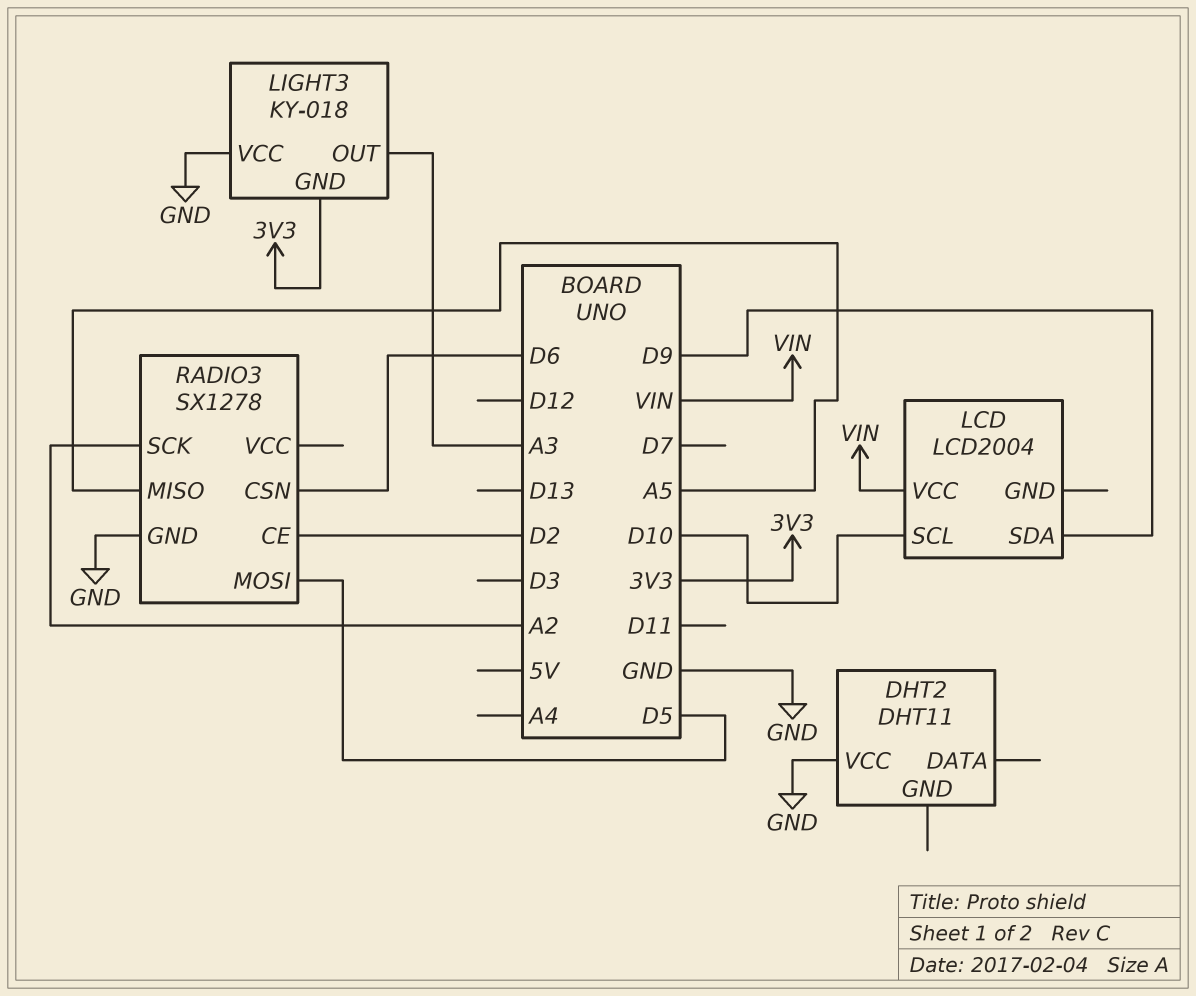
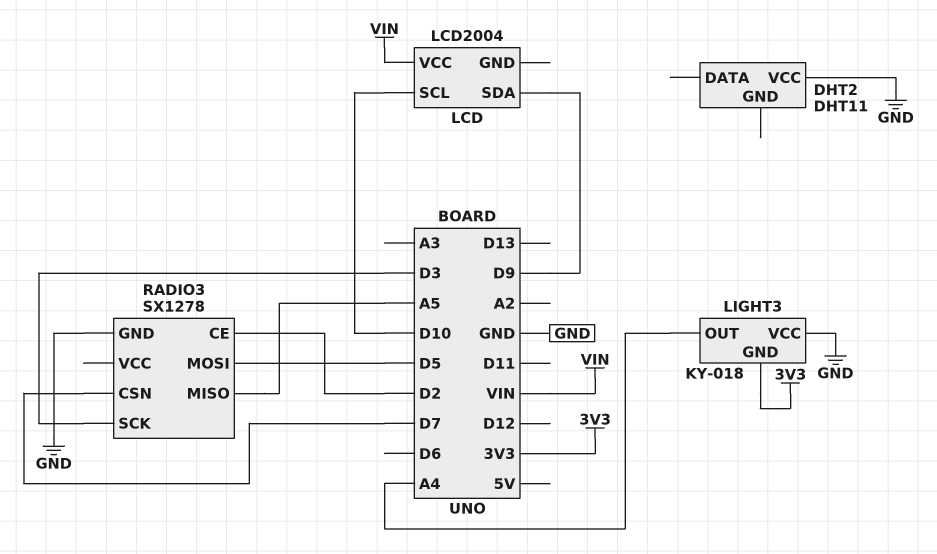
LIGHT3 pin OUT: A3 -> A4
RADIO3 pin CSN: D6 -> D7
RADIO3 pin SCK: A2 -> D3

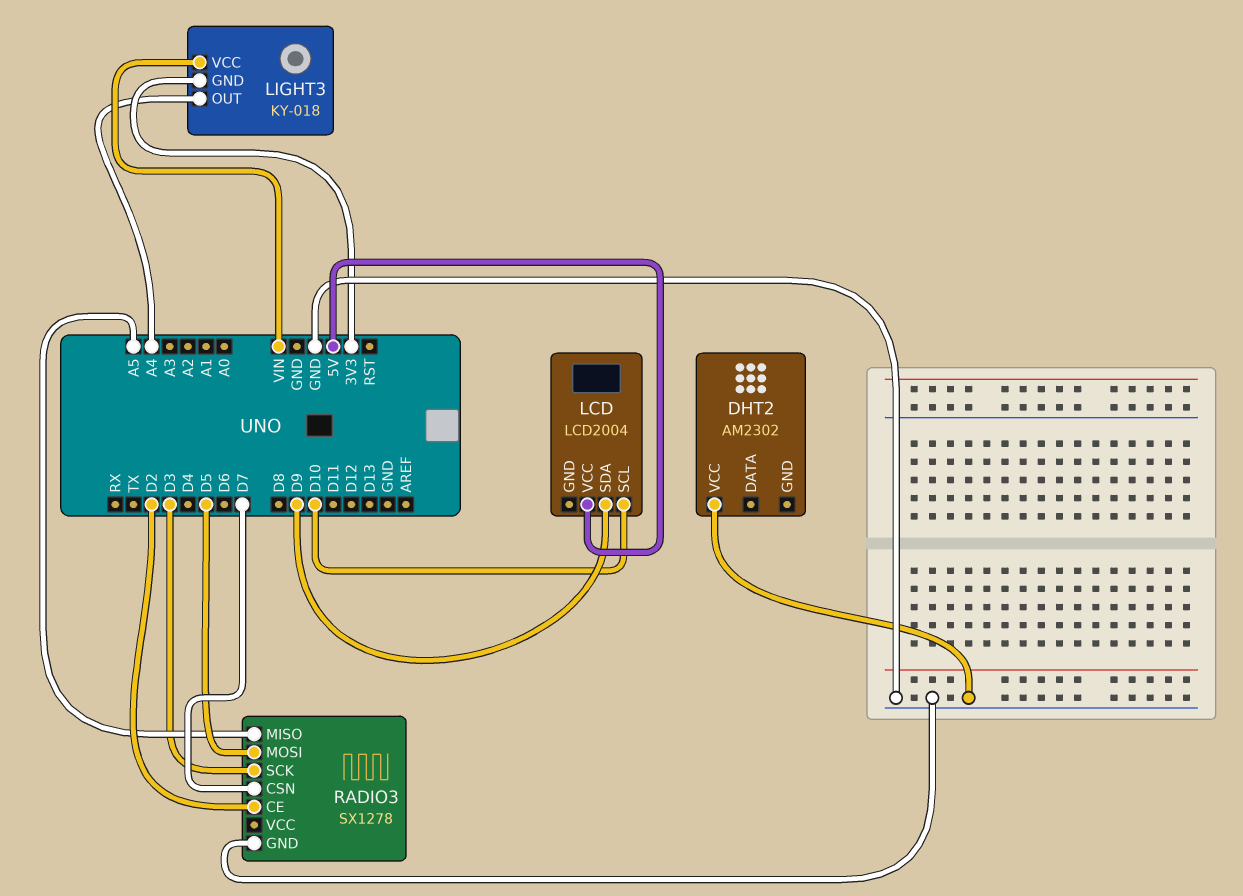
DHT2: DHT11 -> AM2302
LCD pin VCC: VIN -> 5V
LIGHT3 pin VCC: GND -> VIN

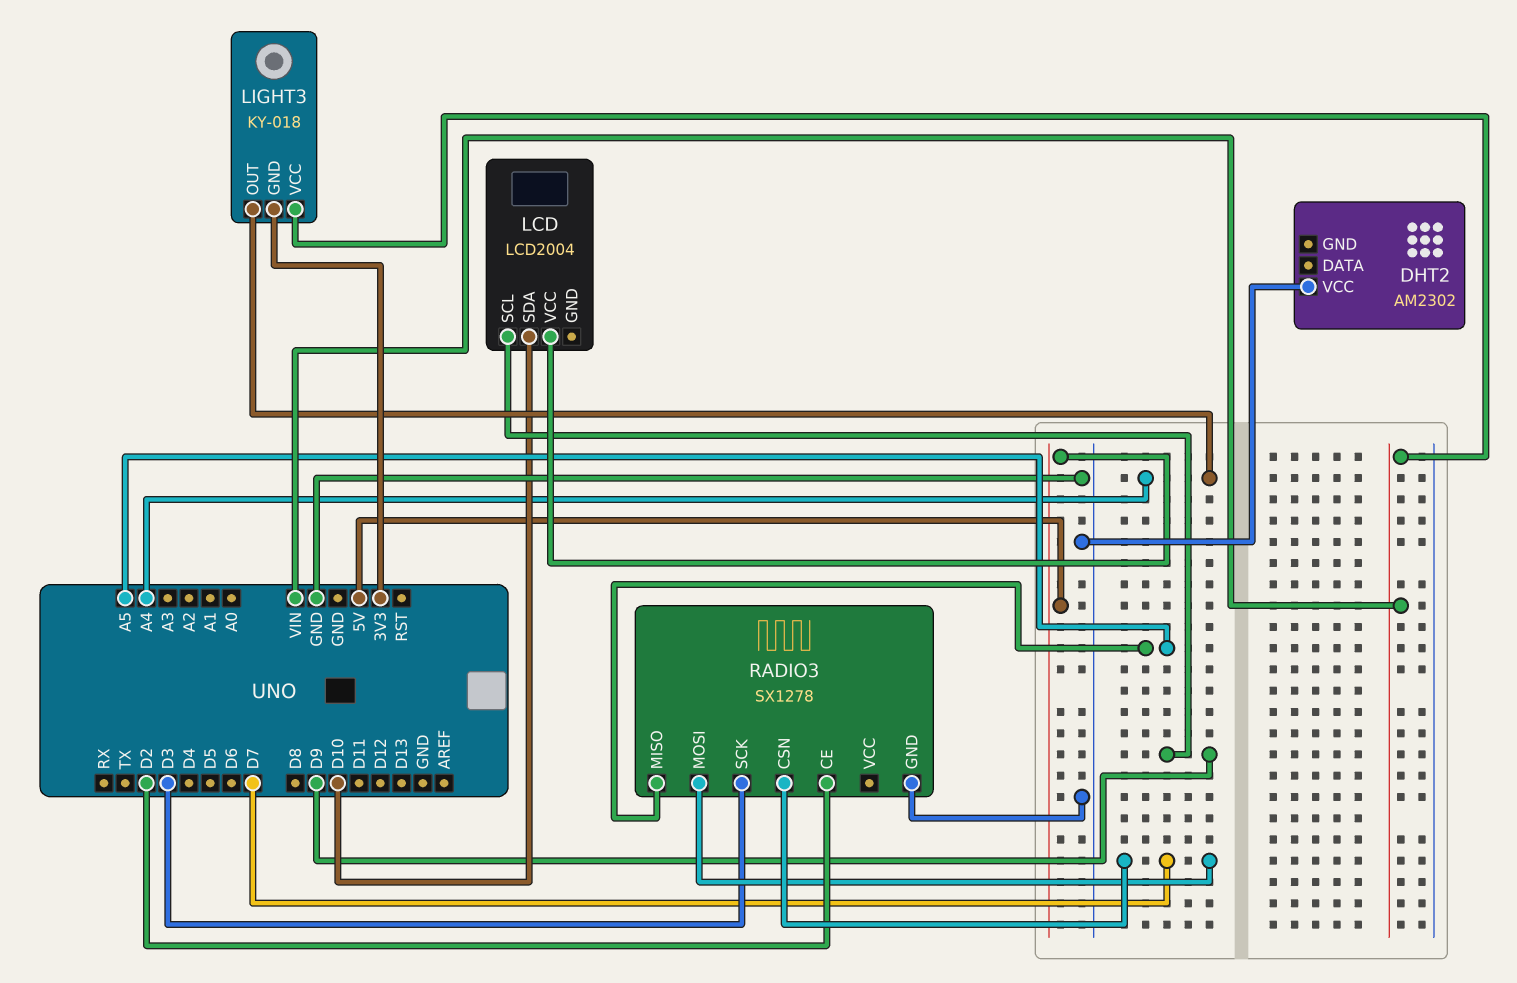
LCD pin SCL: D10 -> D9
LCD pin SDA: D9 -> D10
RADIO3 pin MOSI: D5 -> D7

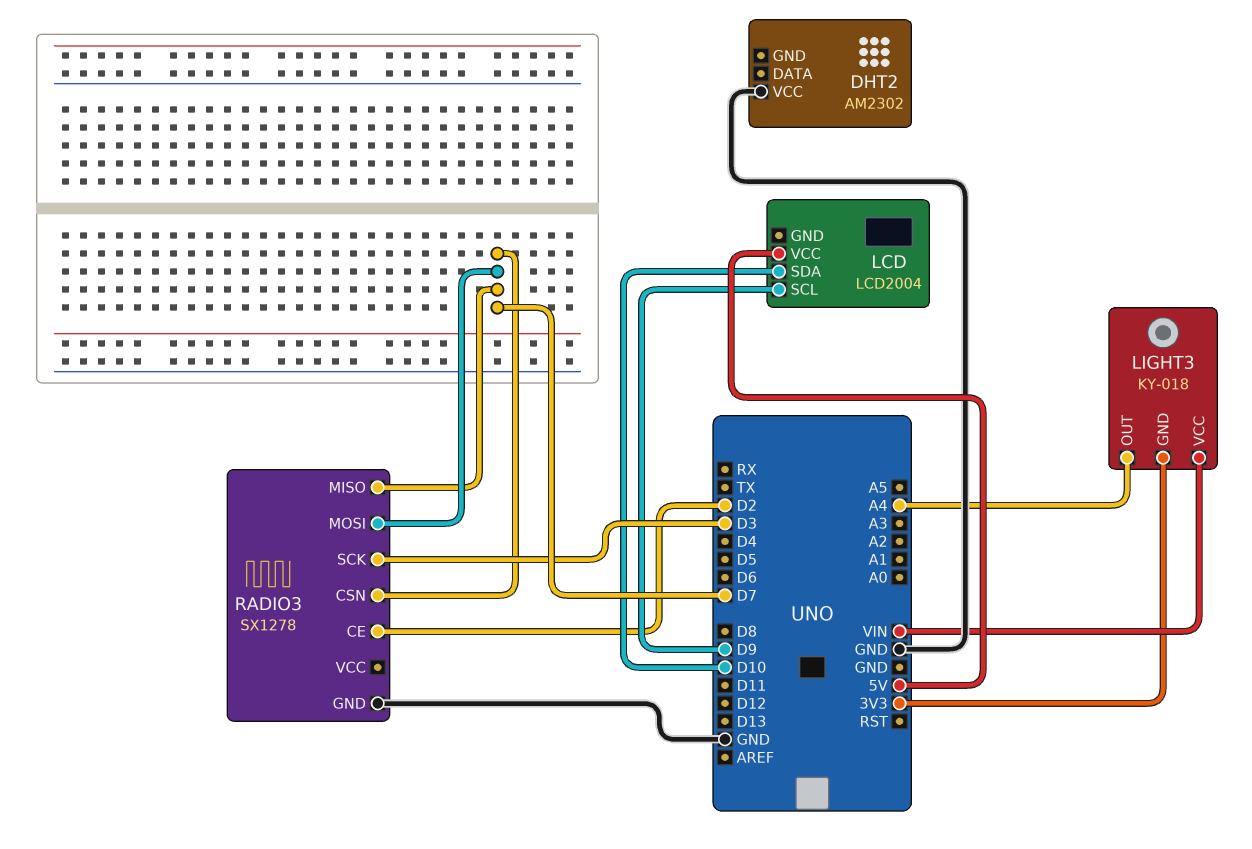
RADIO3 pin MISO: A5 -> D7

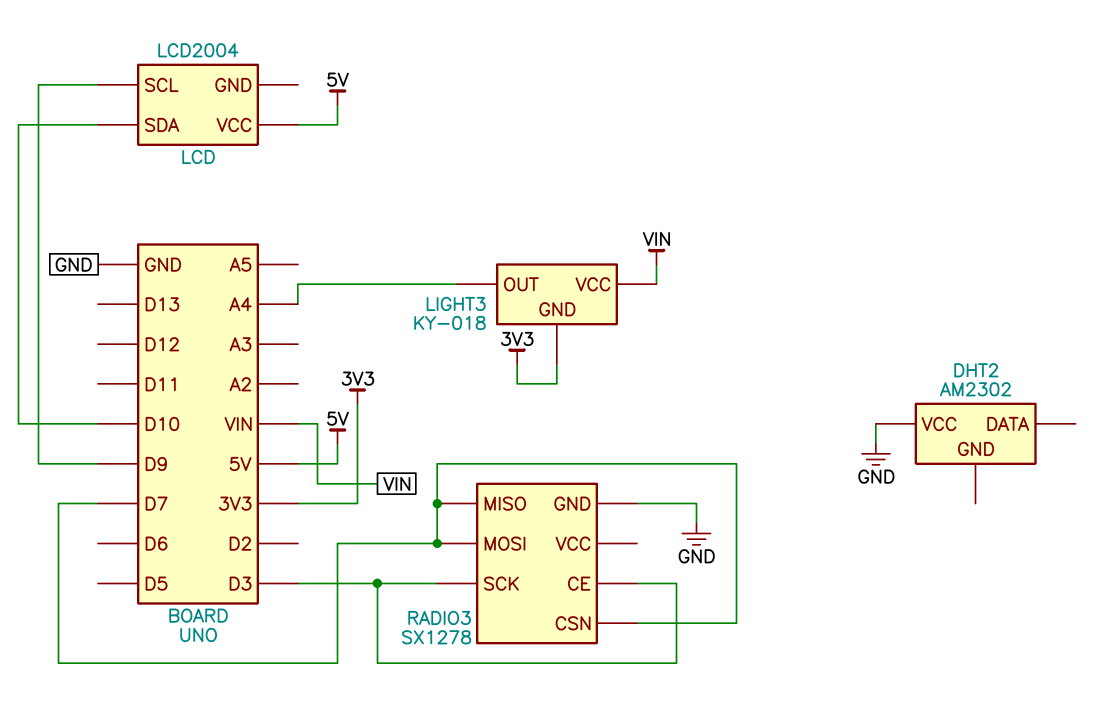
RADIO3 pin CE: D2 -> D3

